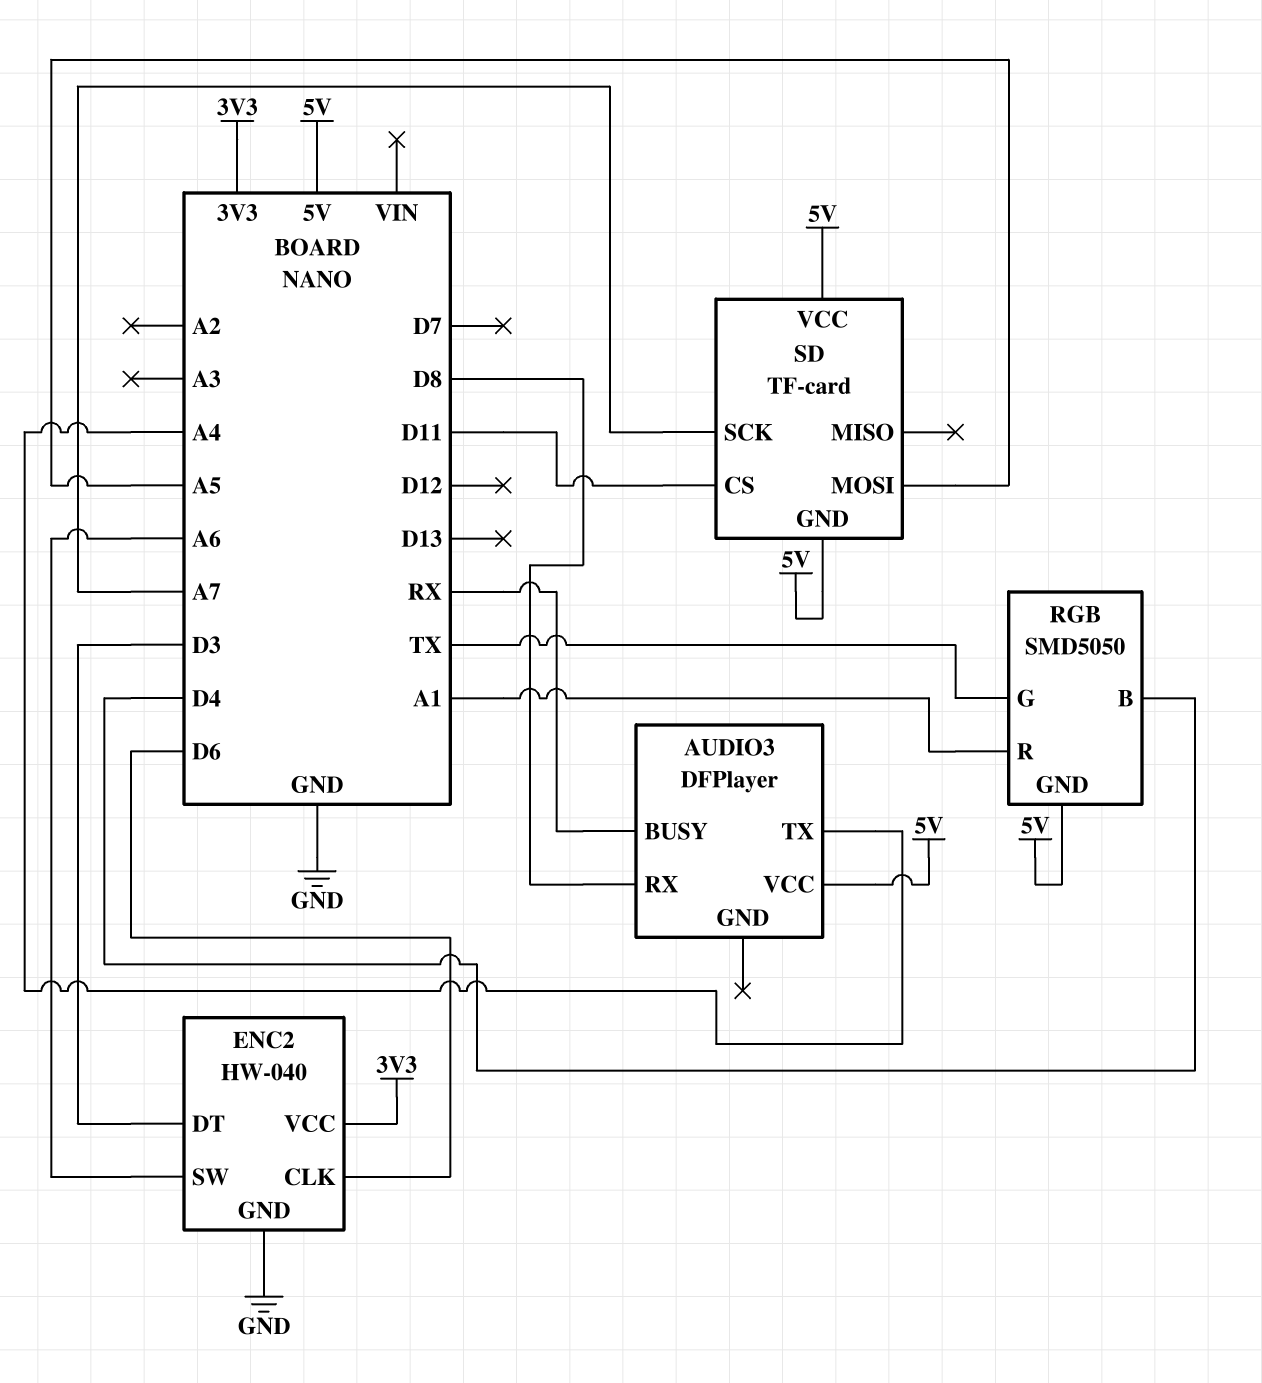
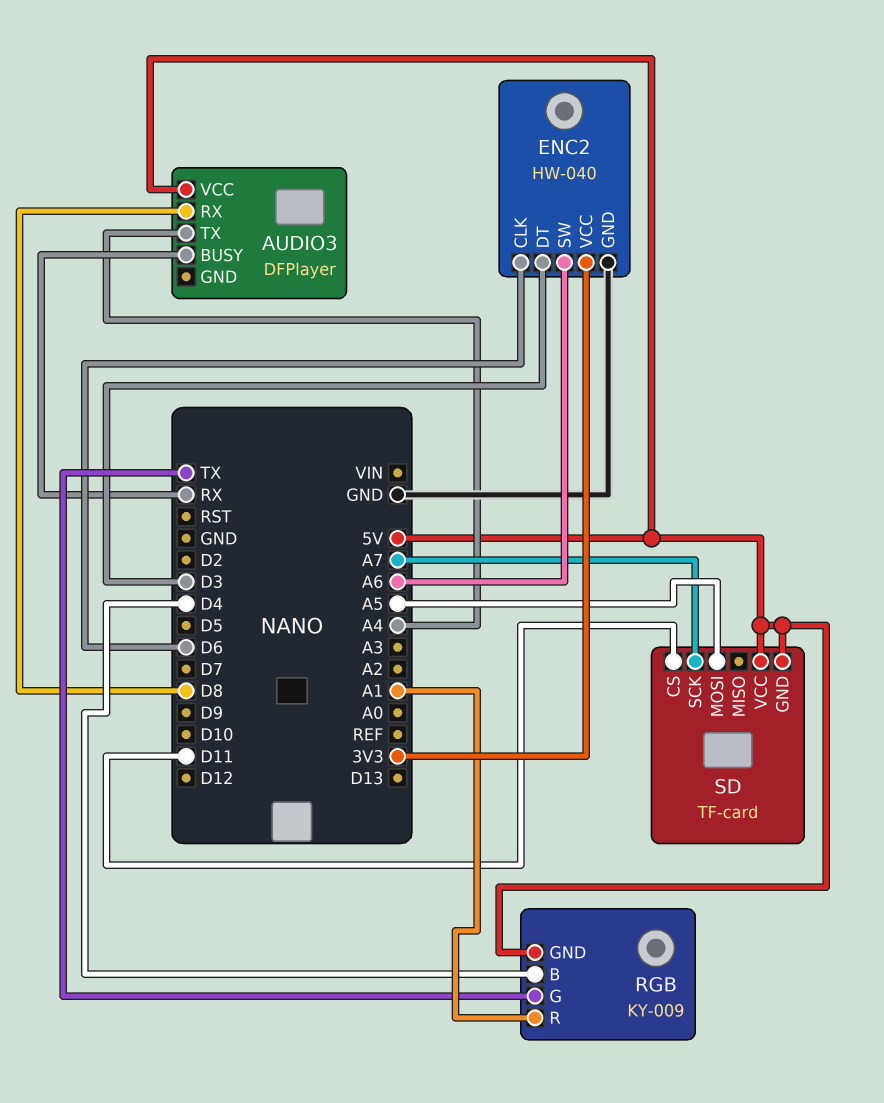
RGB: SMD5050 -> KY-009

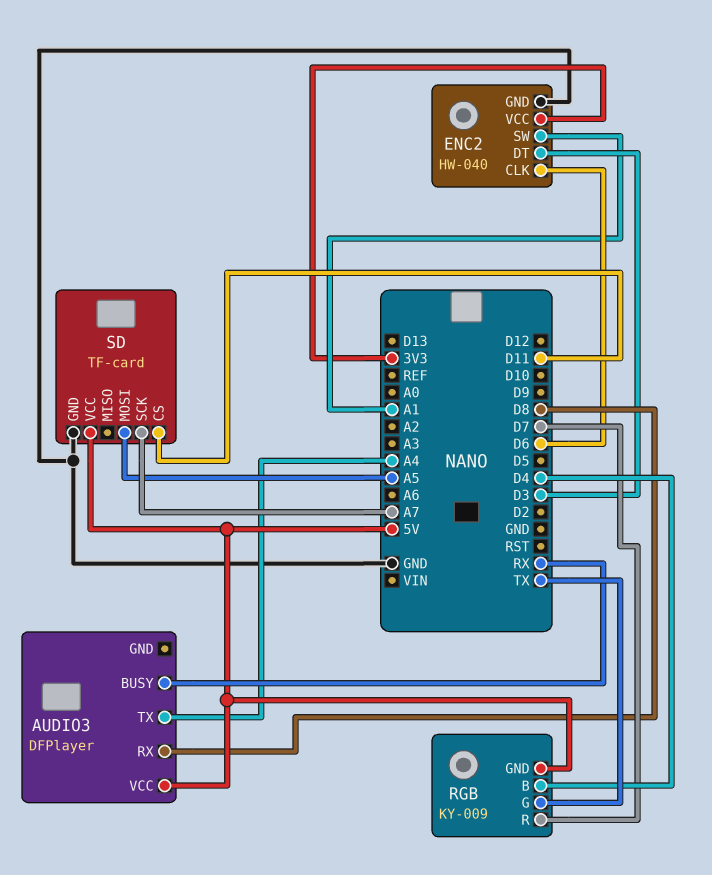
ENC2 pin SW: A6 -> A1
RGB pin R: A1 -> D7
SD pin GND: 5V -> GND

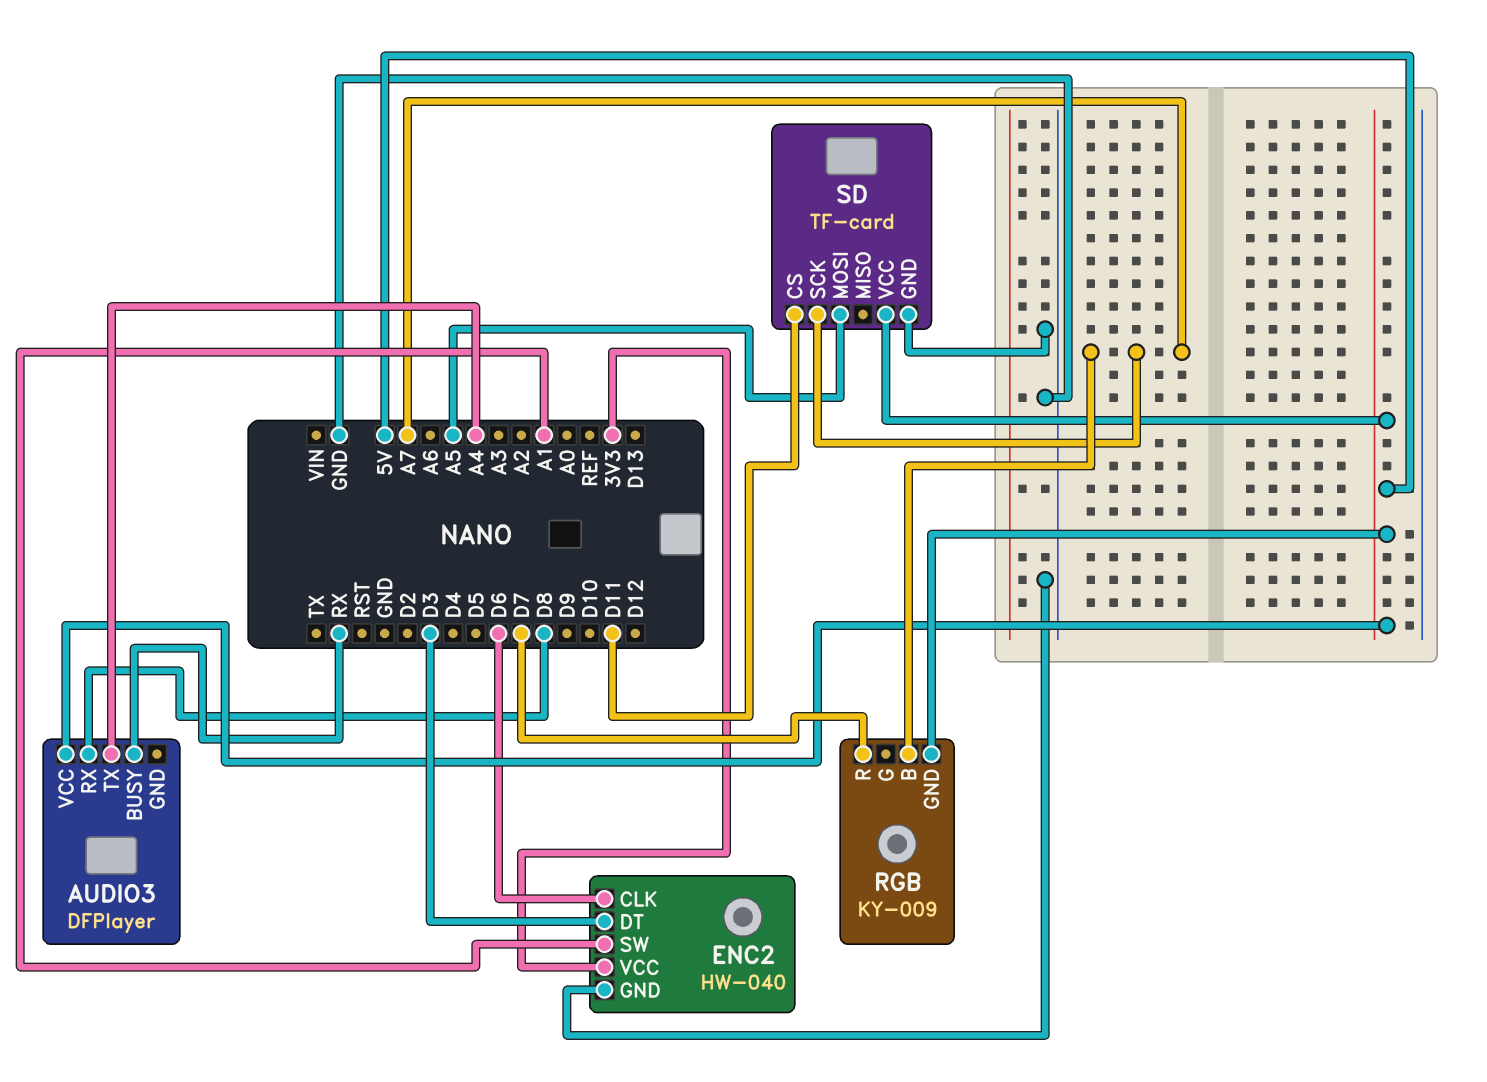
RGB pin B: D4 -> A7
RGB pin G: TX -> none

